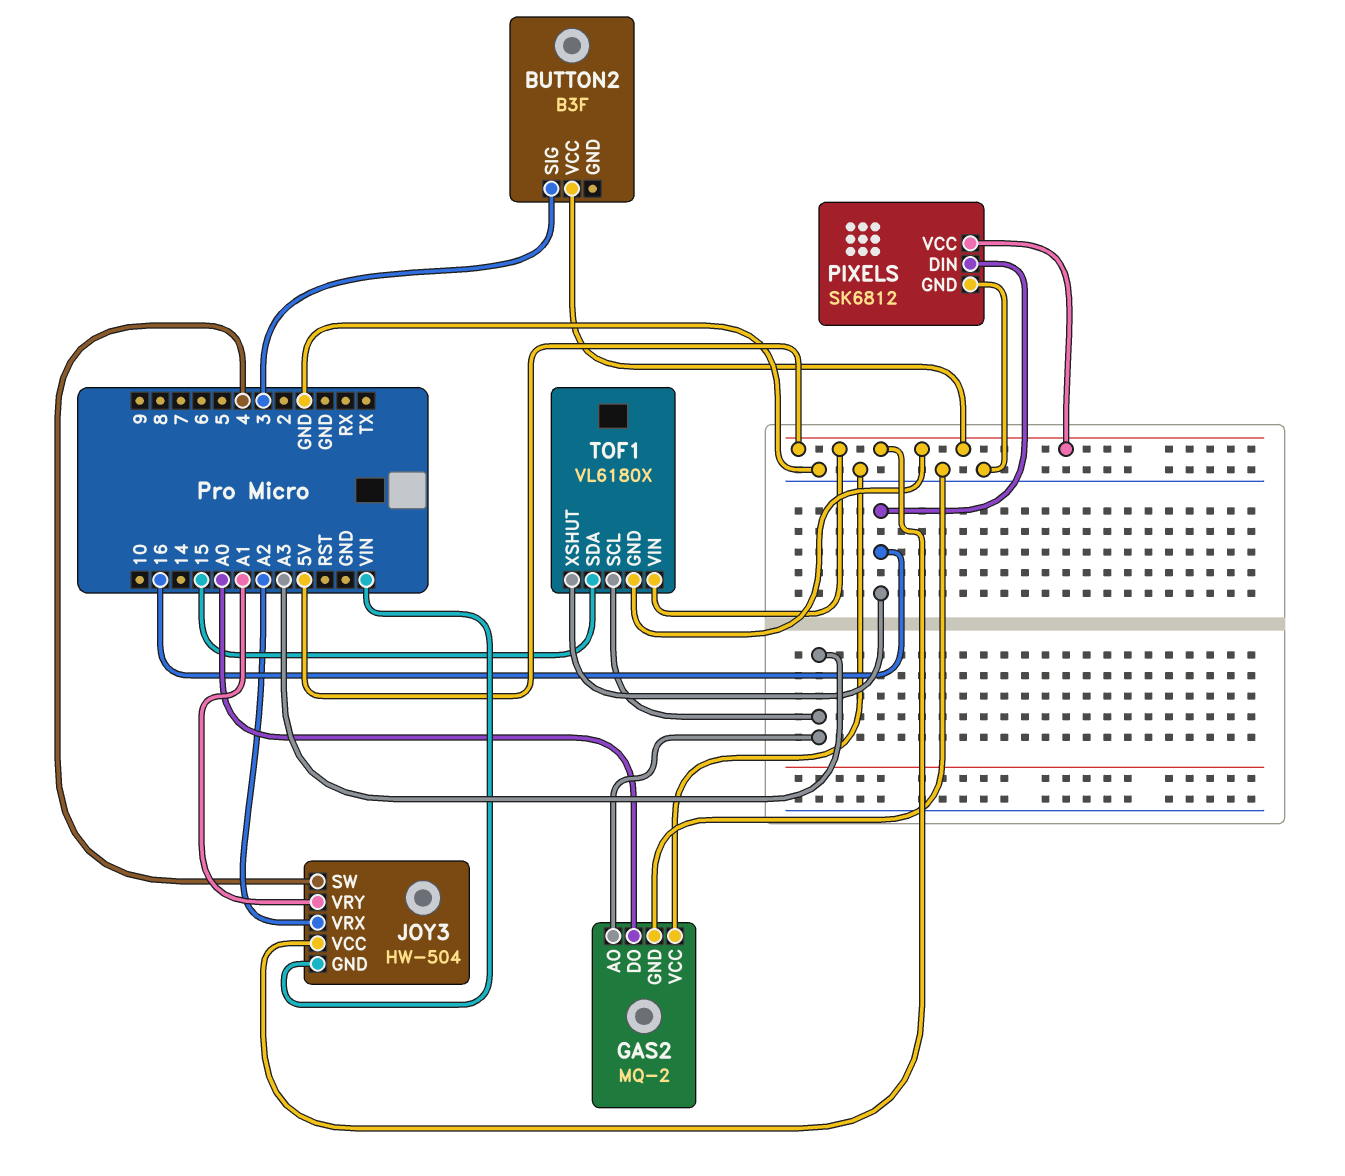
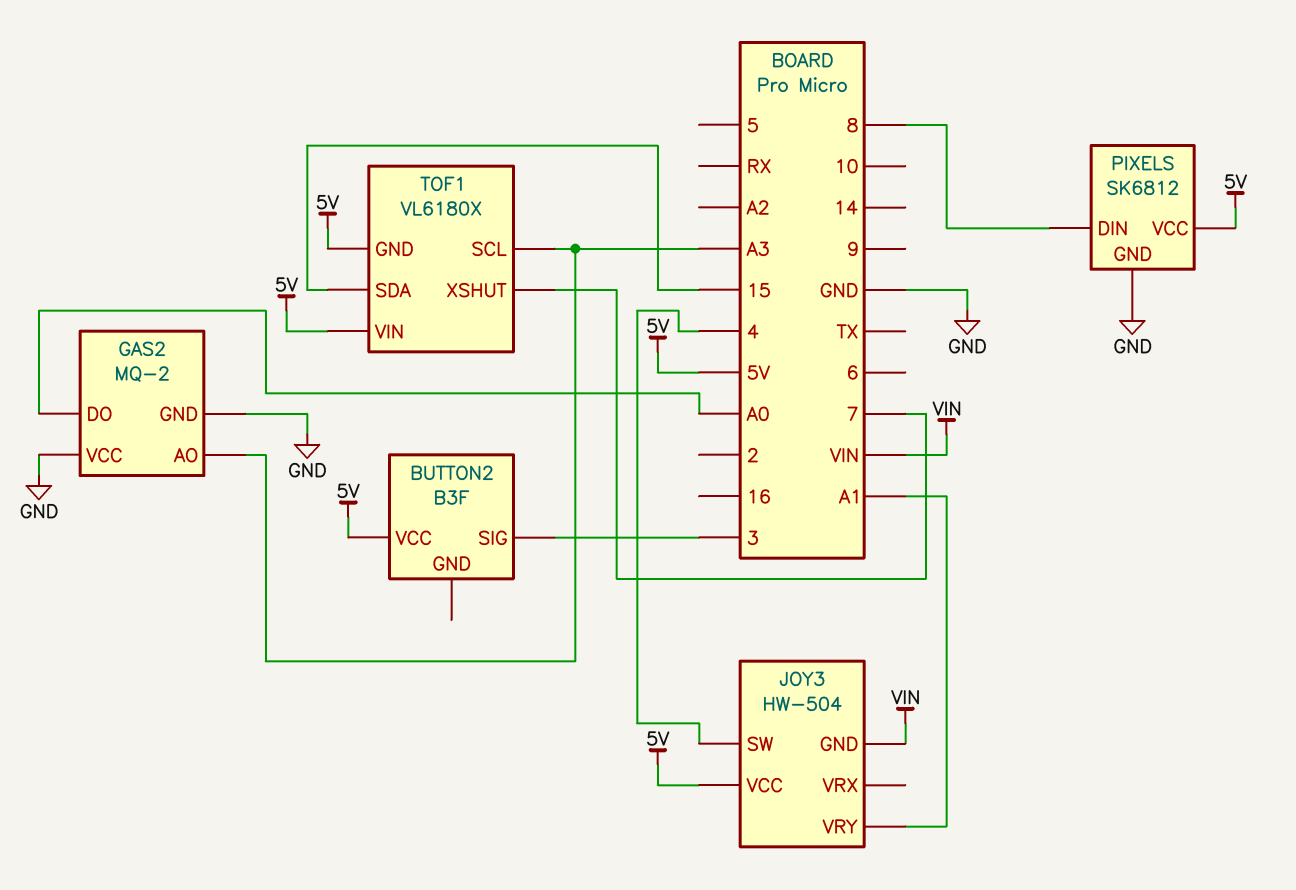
JOY3 pin VRX: A2 -> none
PIXELS pin DIN: 16 -> 8
TOF1 pin XSHUT: 16 -> 7

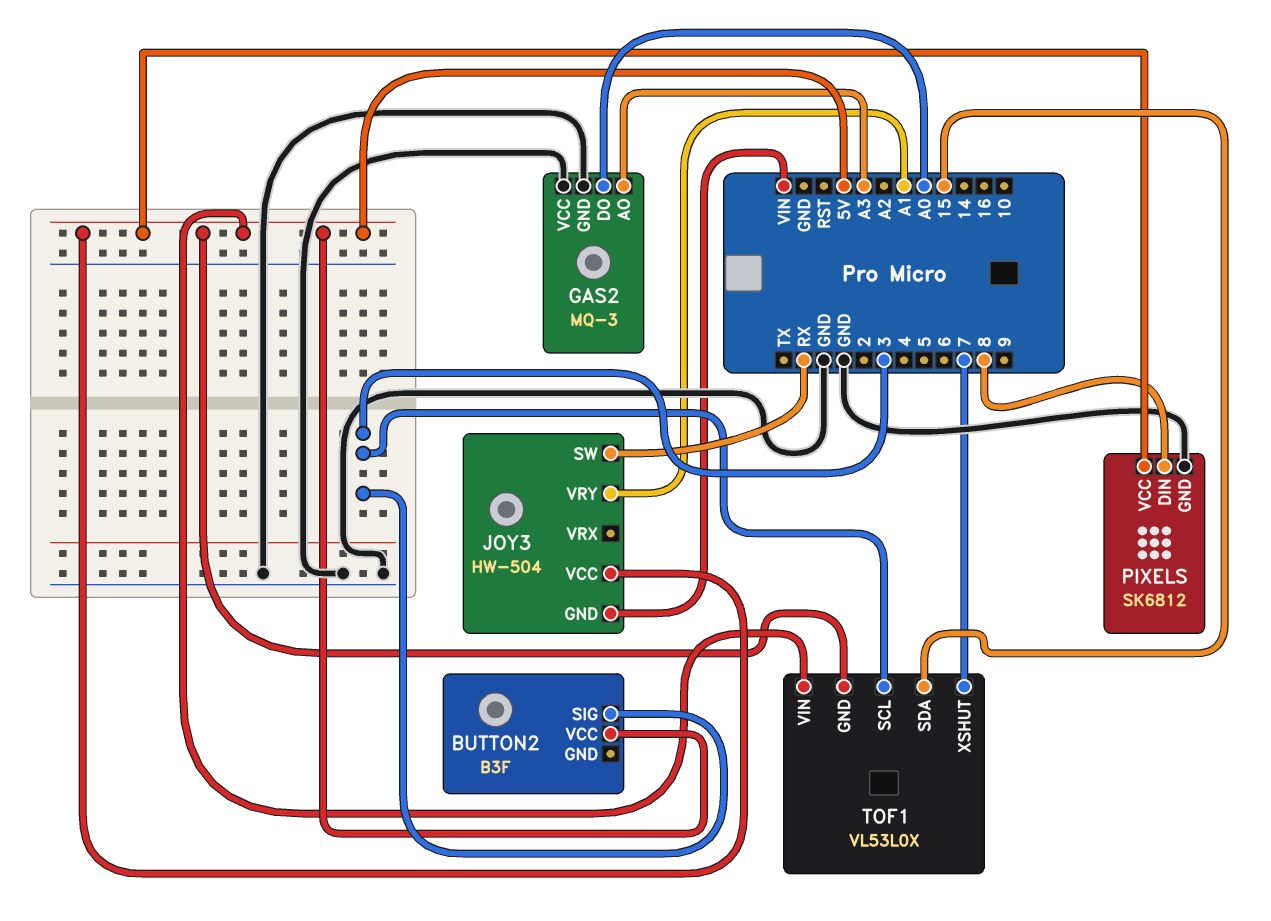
GAS2: MQ-2 -> MQ-3
JOY3 pin SW: 4 -> RX
TOF1: VL6180X -> VL53L0X
TOF1 pin SCL: A3 -> 3

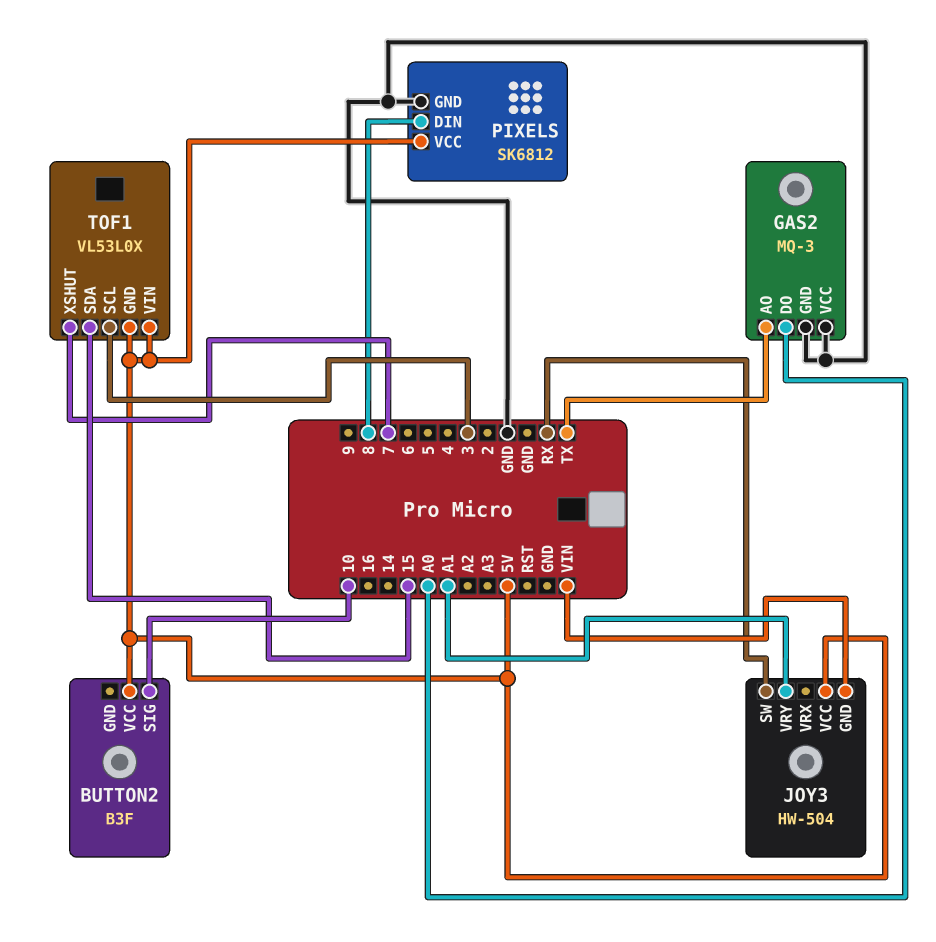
BUTTON2 pin SIG: 3 -> 10
GAS2 pin AO: A3 -> TX

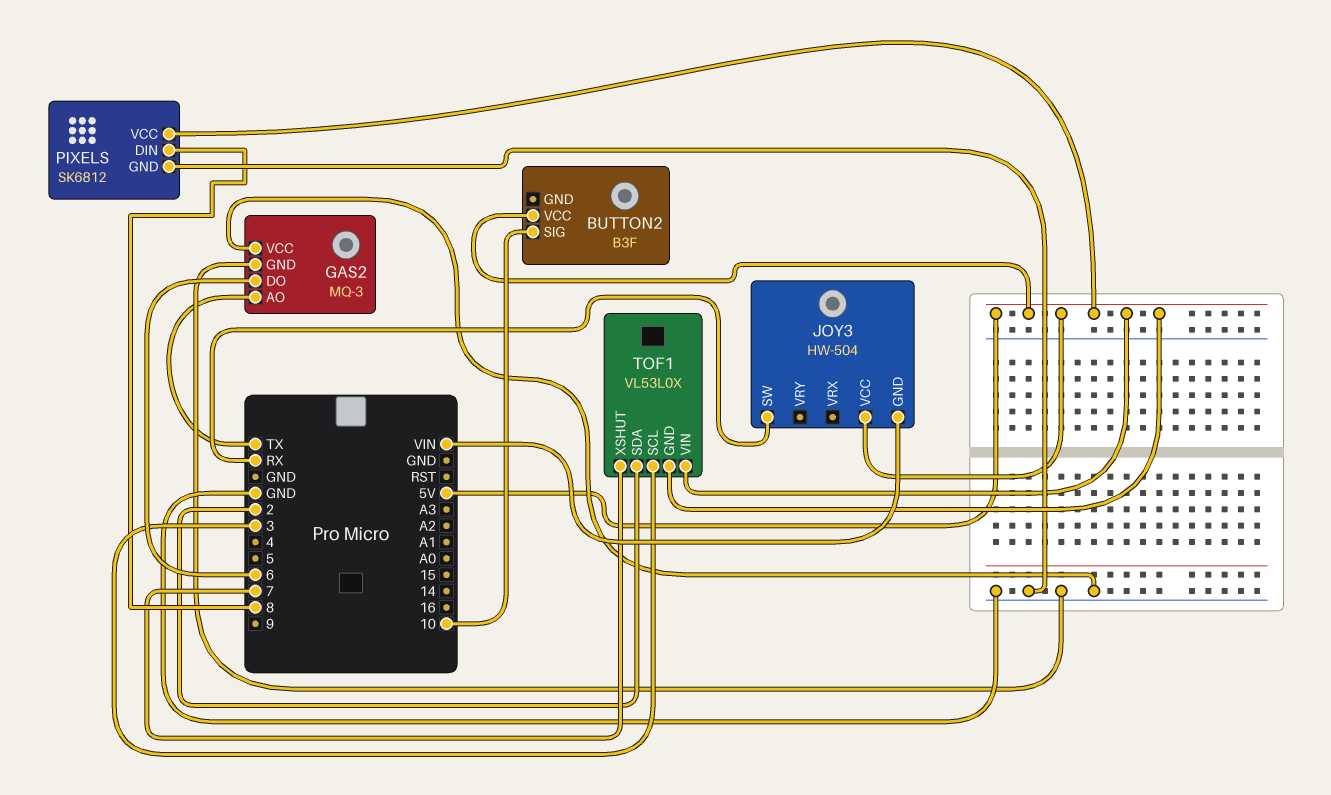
GAS2 pin DO: A0 -> 6
JOY3 pin VRY: A1 -> none
TOF1 pin SDA: 15 -> 2

